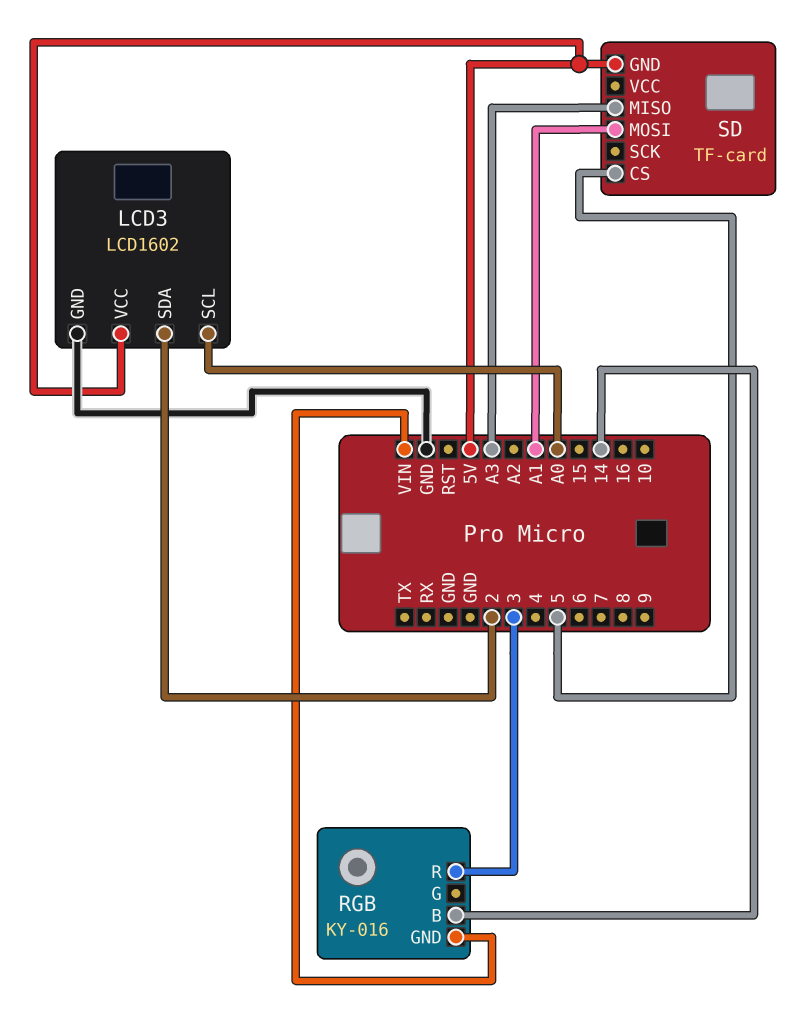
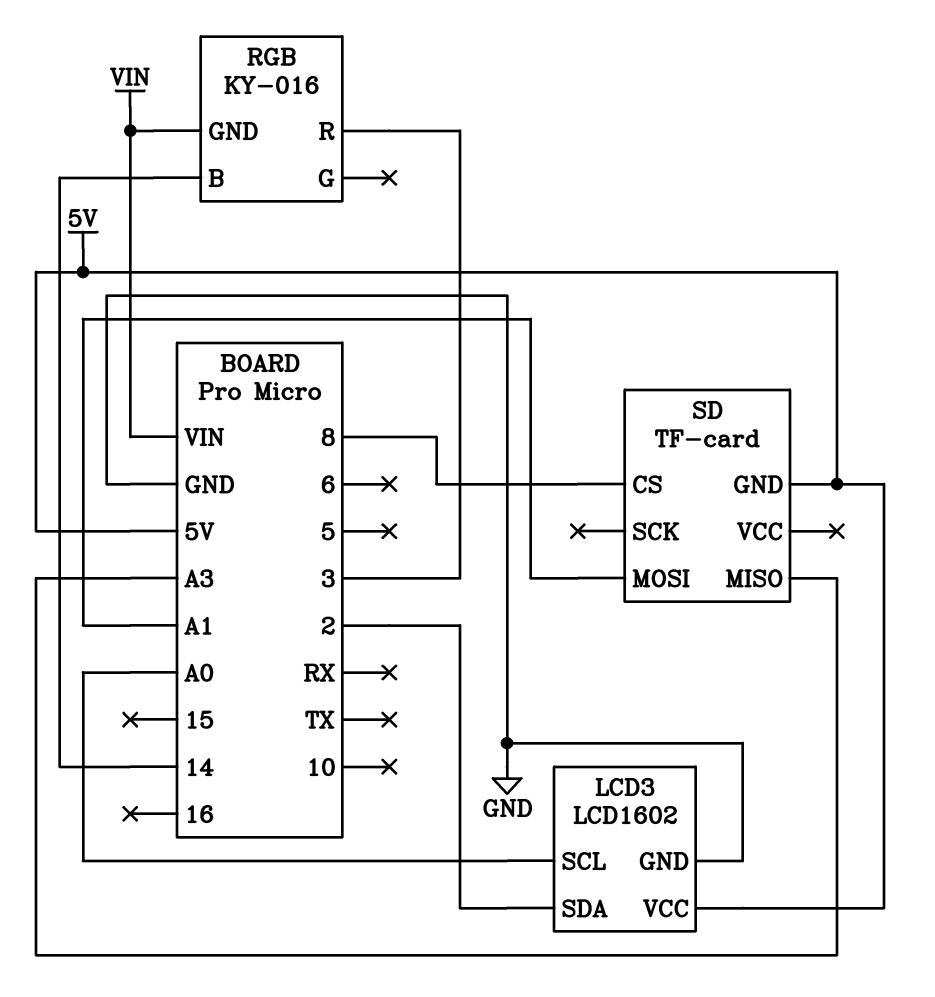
SD pin CS: 5 -> 8

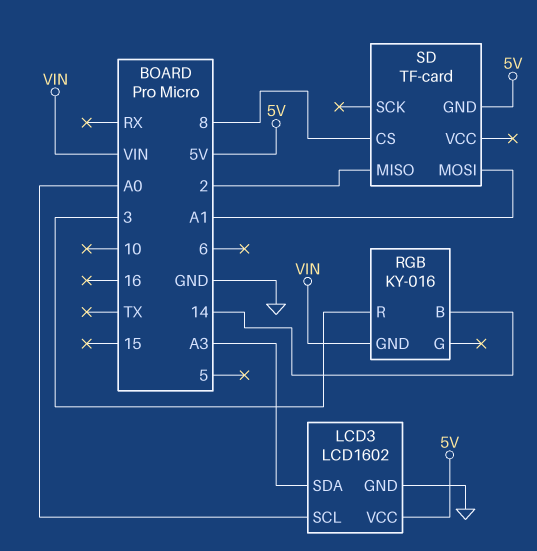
LCD3 pin SDA: 2 -> A3
SD pin MISO: A3 -> 2

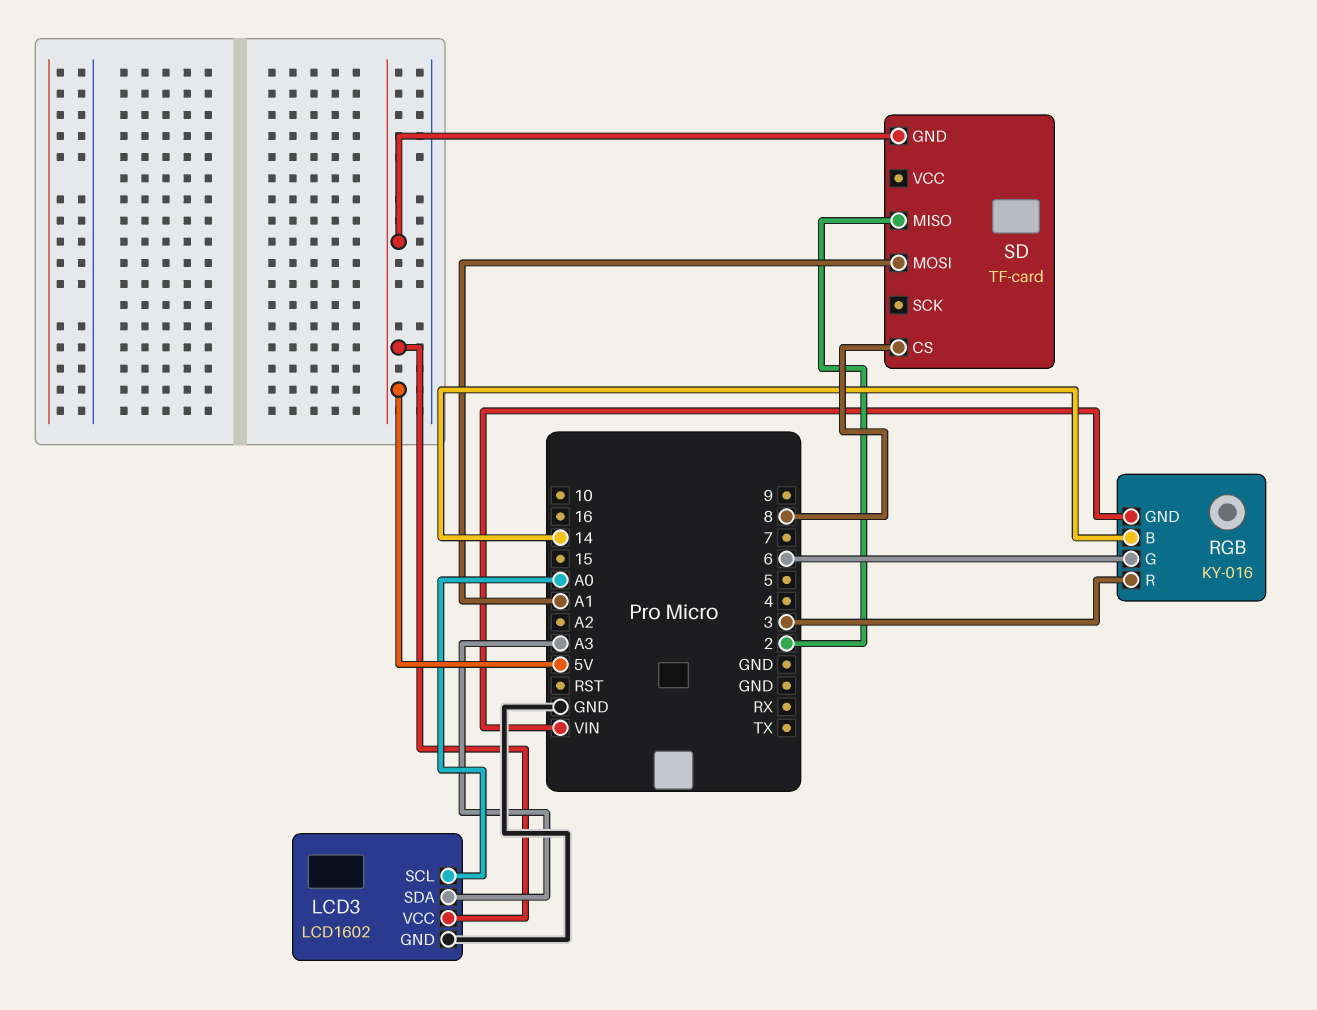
RGB pin G: none -> 6

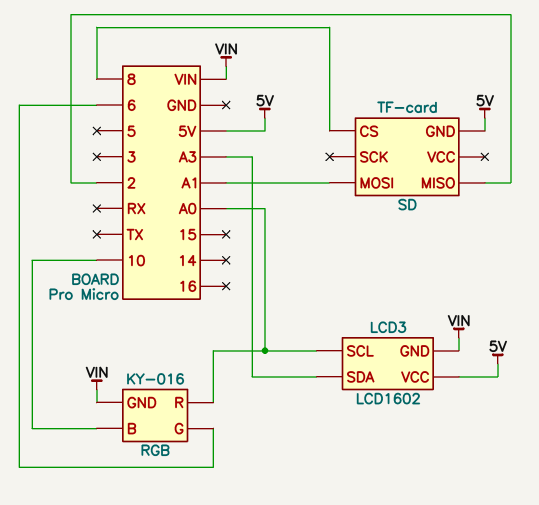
LCD3 pin GND: GND -> VIN
RGB pin B: 14 -> 10
RGB pin R: 3 -> A0

